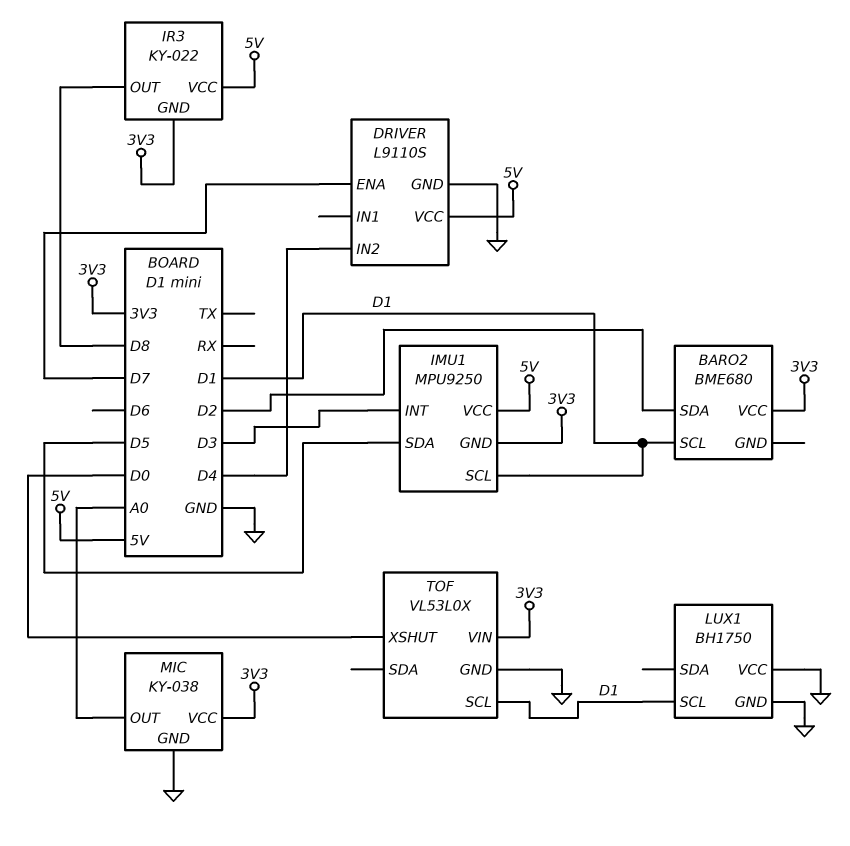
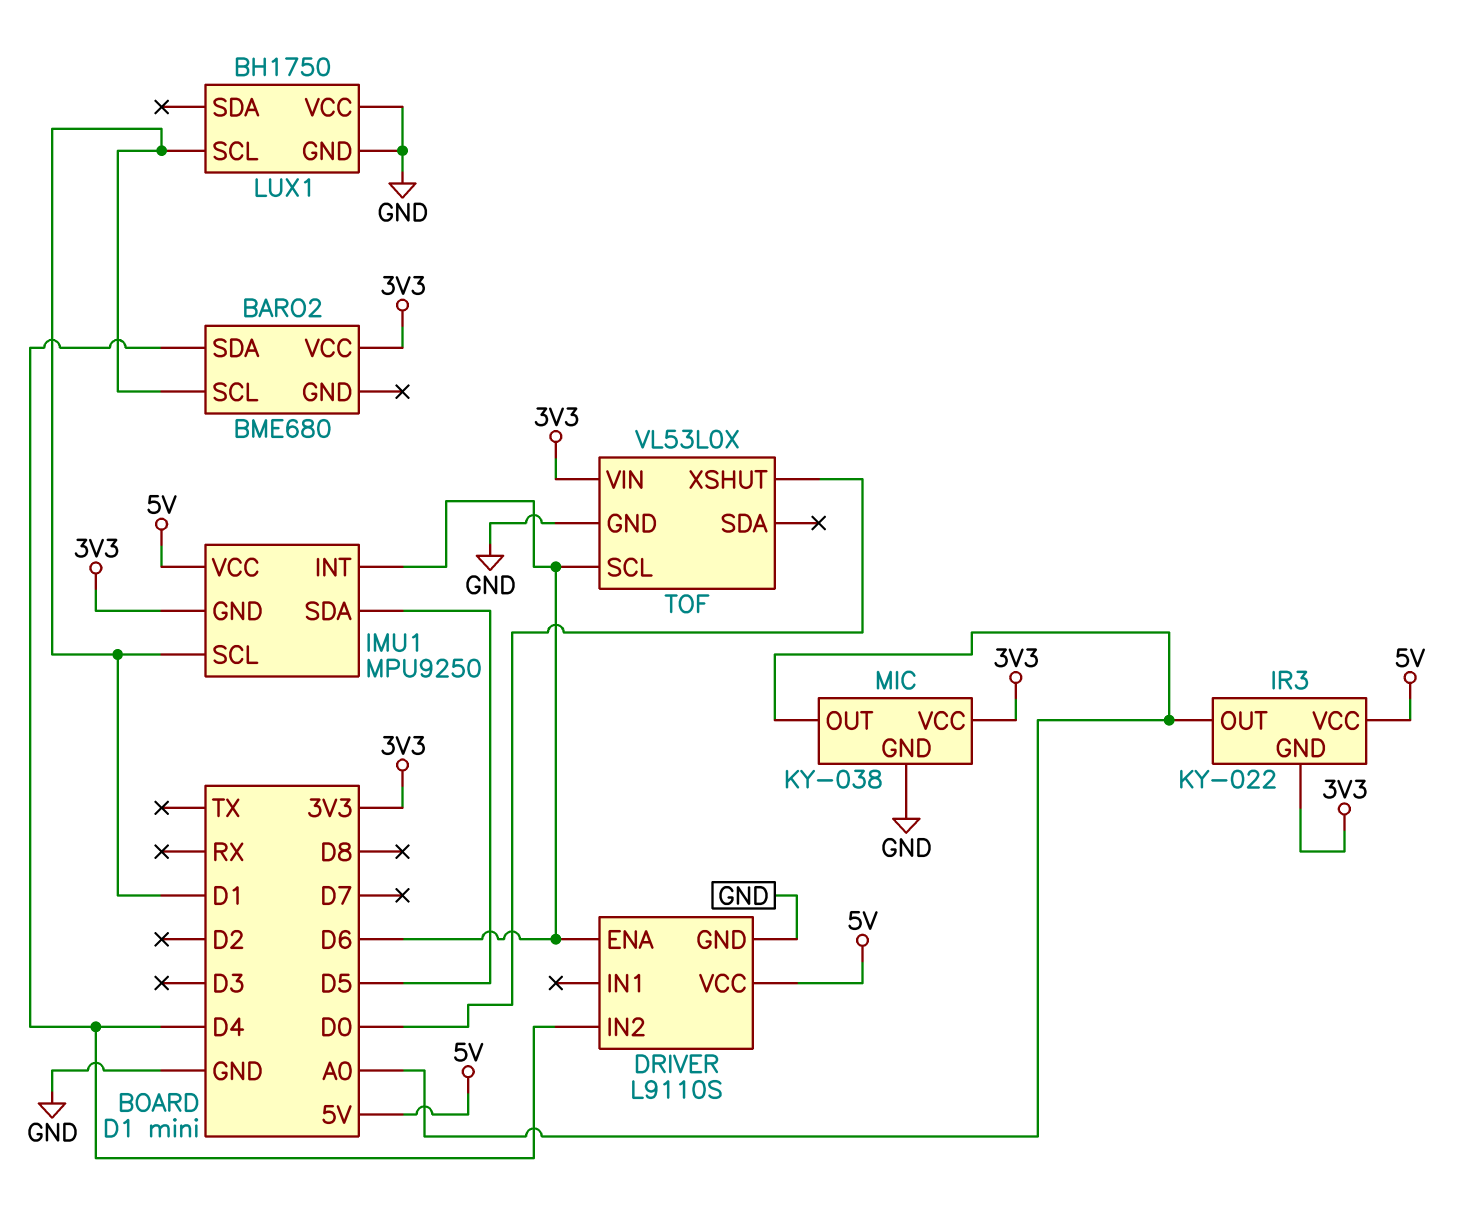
BARO2 pin SDA: D2 -> D4
DRIVER pin ENA: D7 -> D6
IMU1 pin INT: D3 -> D6
IR3 pin OUT: D8 -> A0
TOF pin SCL: D1 -> D6

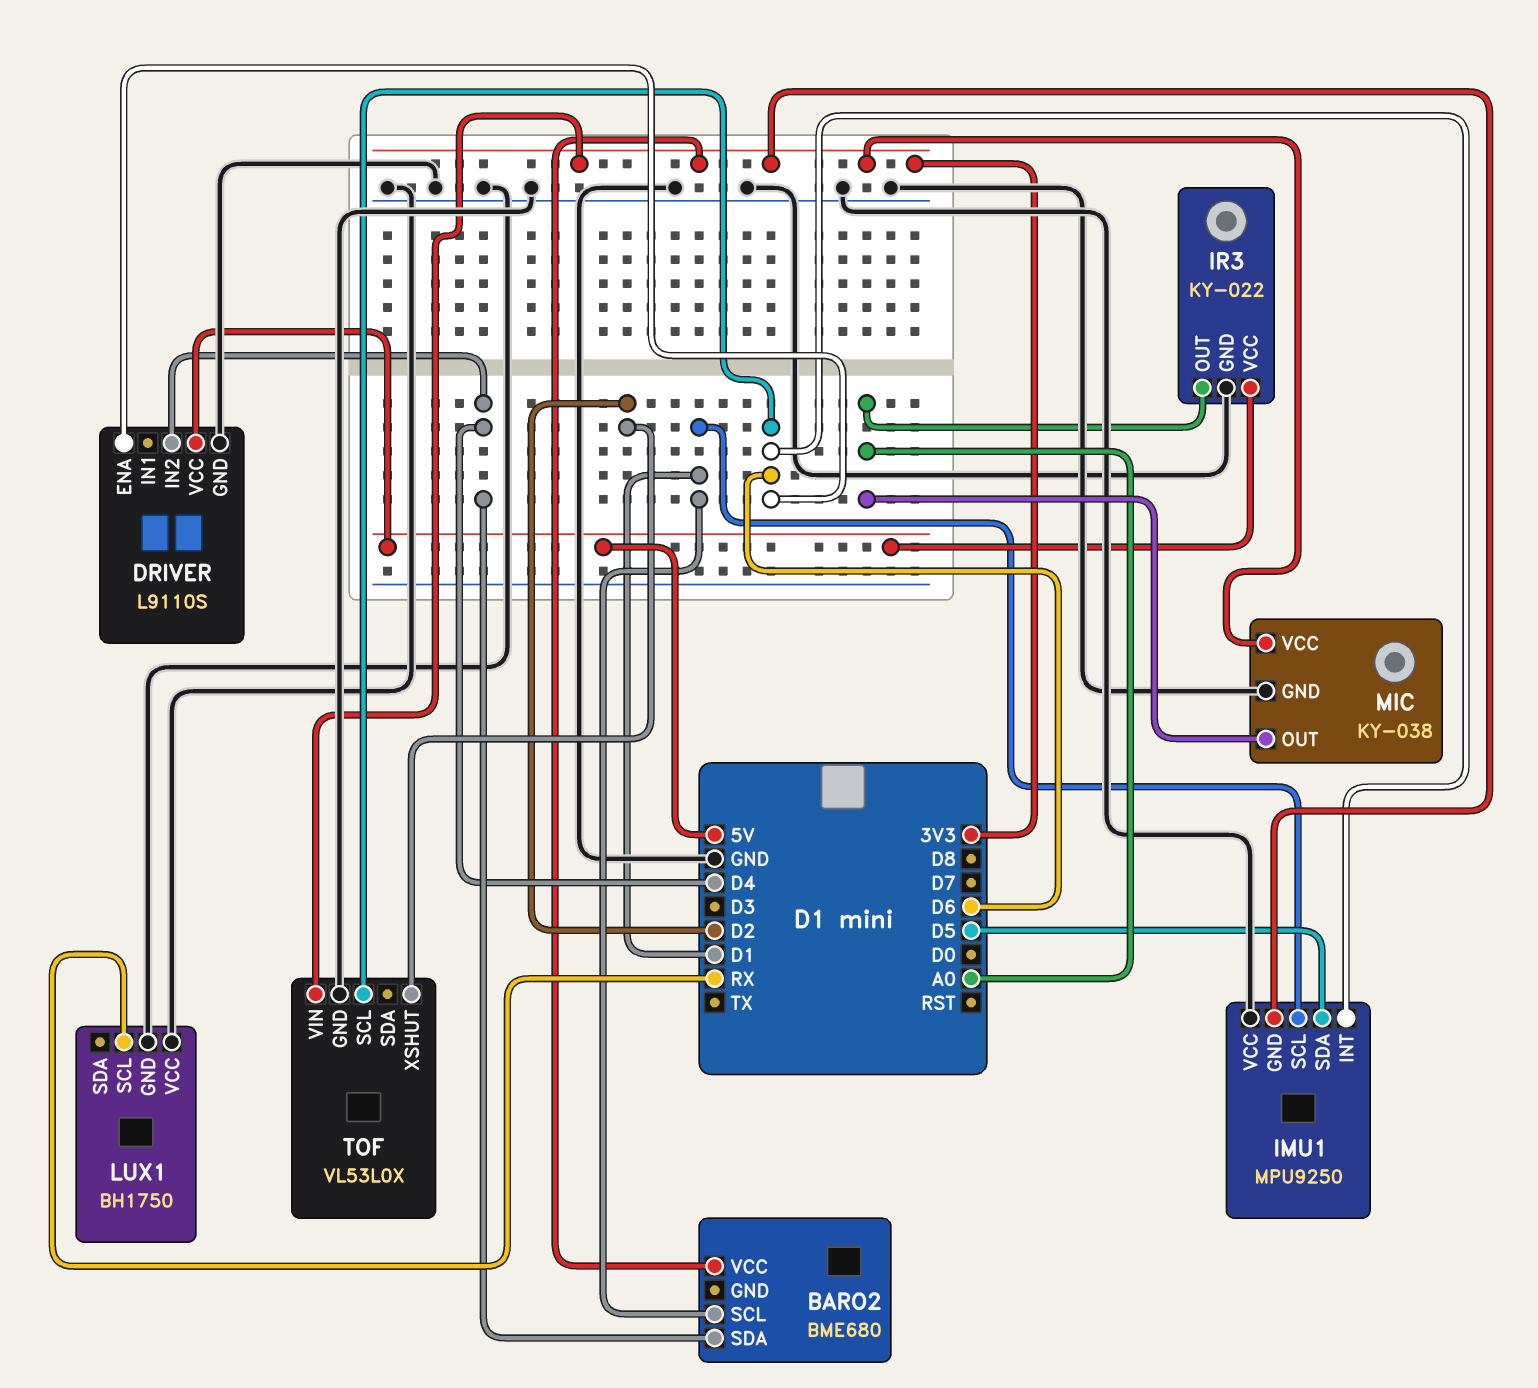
IMU1 pin VCC: 5V -> GND
IR3 pin GND: 3V3 -> GND
LUX1 pin SCL: D1 -> RX
TOF pin XSHUT: D0 -> D2

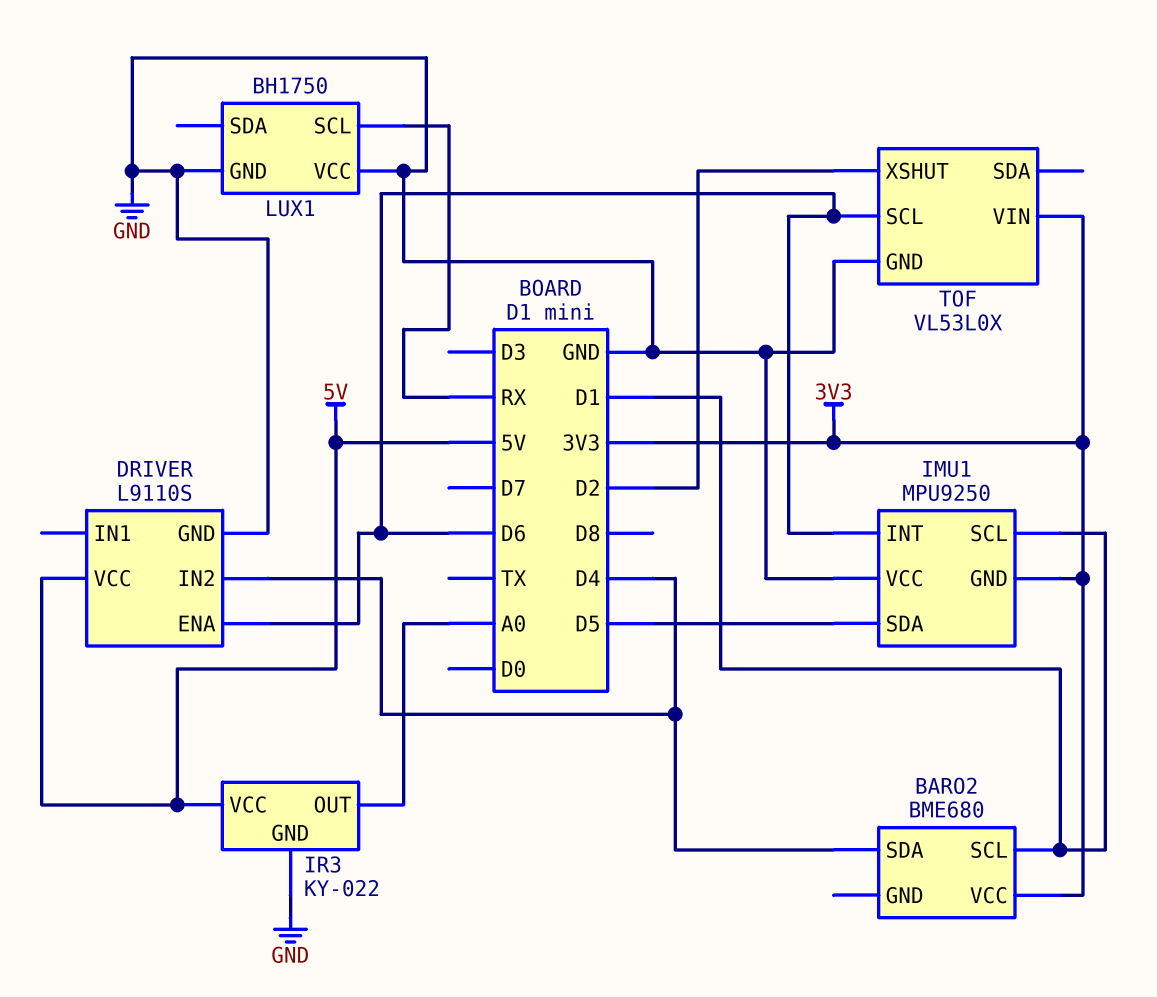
MIC: KY-038 -> none
MIC pin GND: GND -> none
MIC pin OUT: A0 -> none
MIC pin VCC: 3V3 -> none

